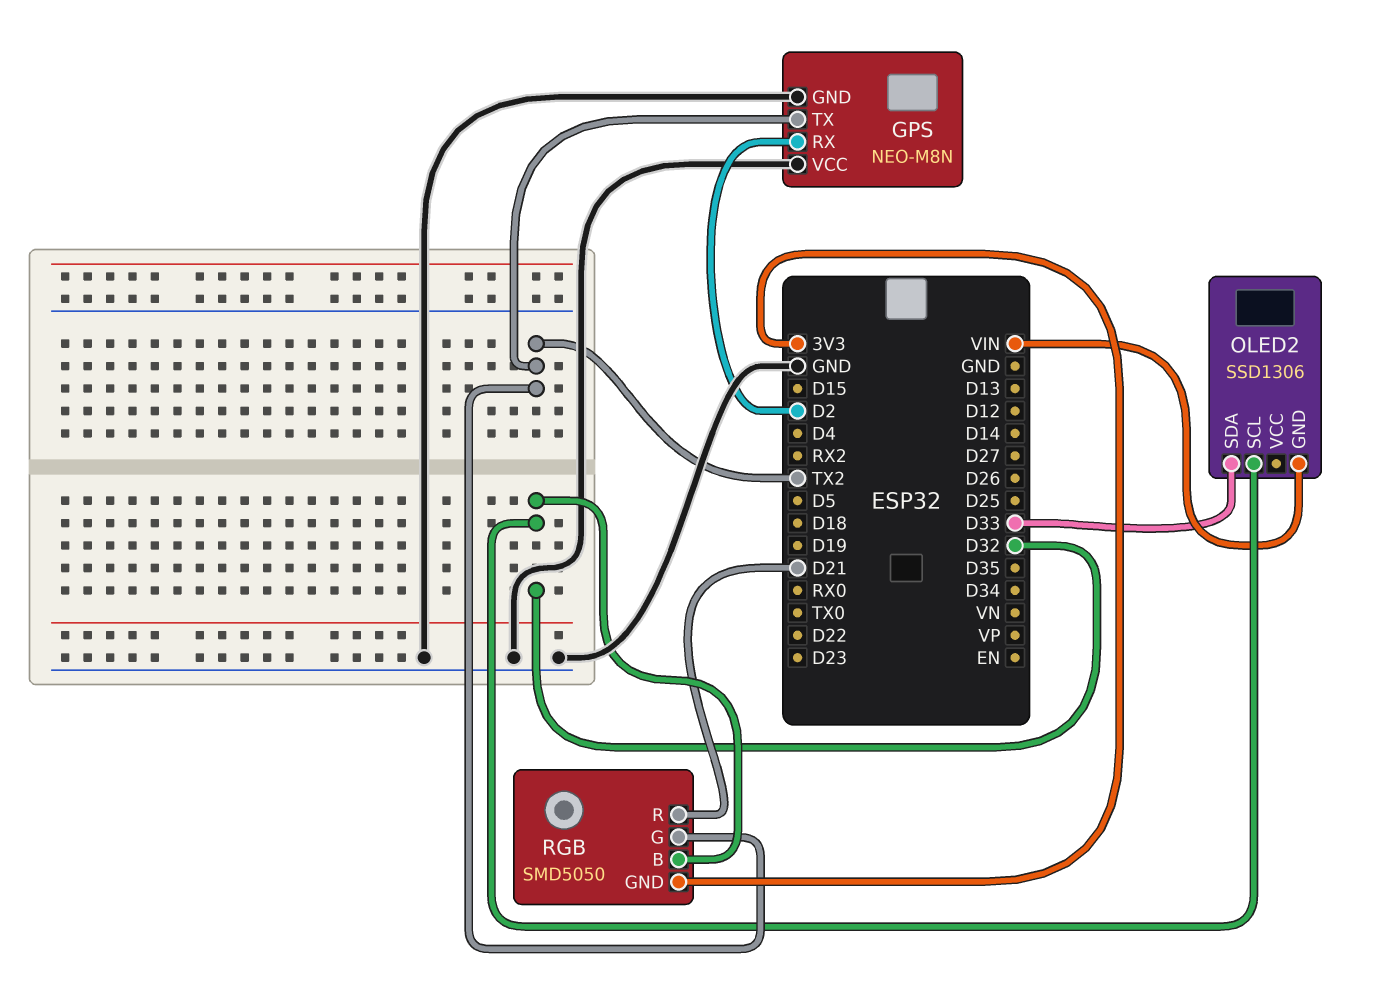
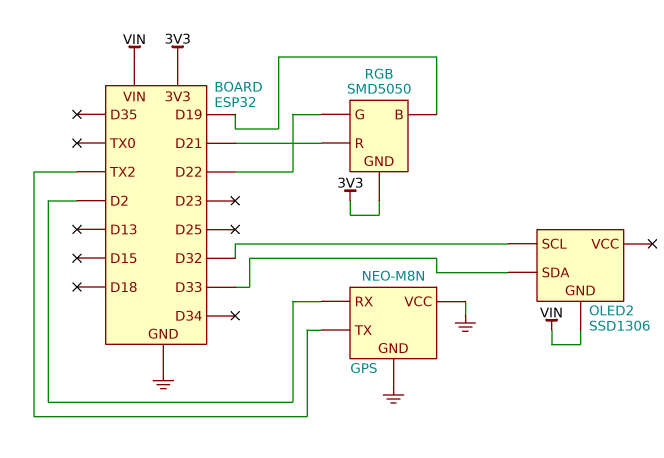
RGB pin B: D32 -> D19
RGB pin G: TX2 -> D22

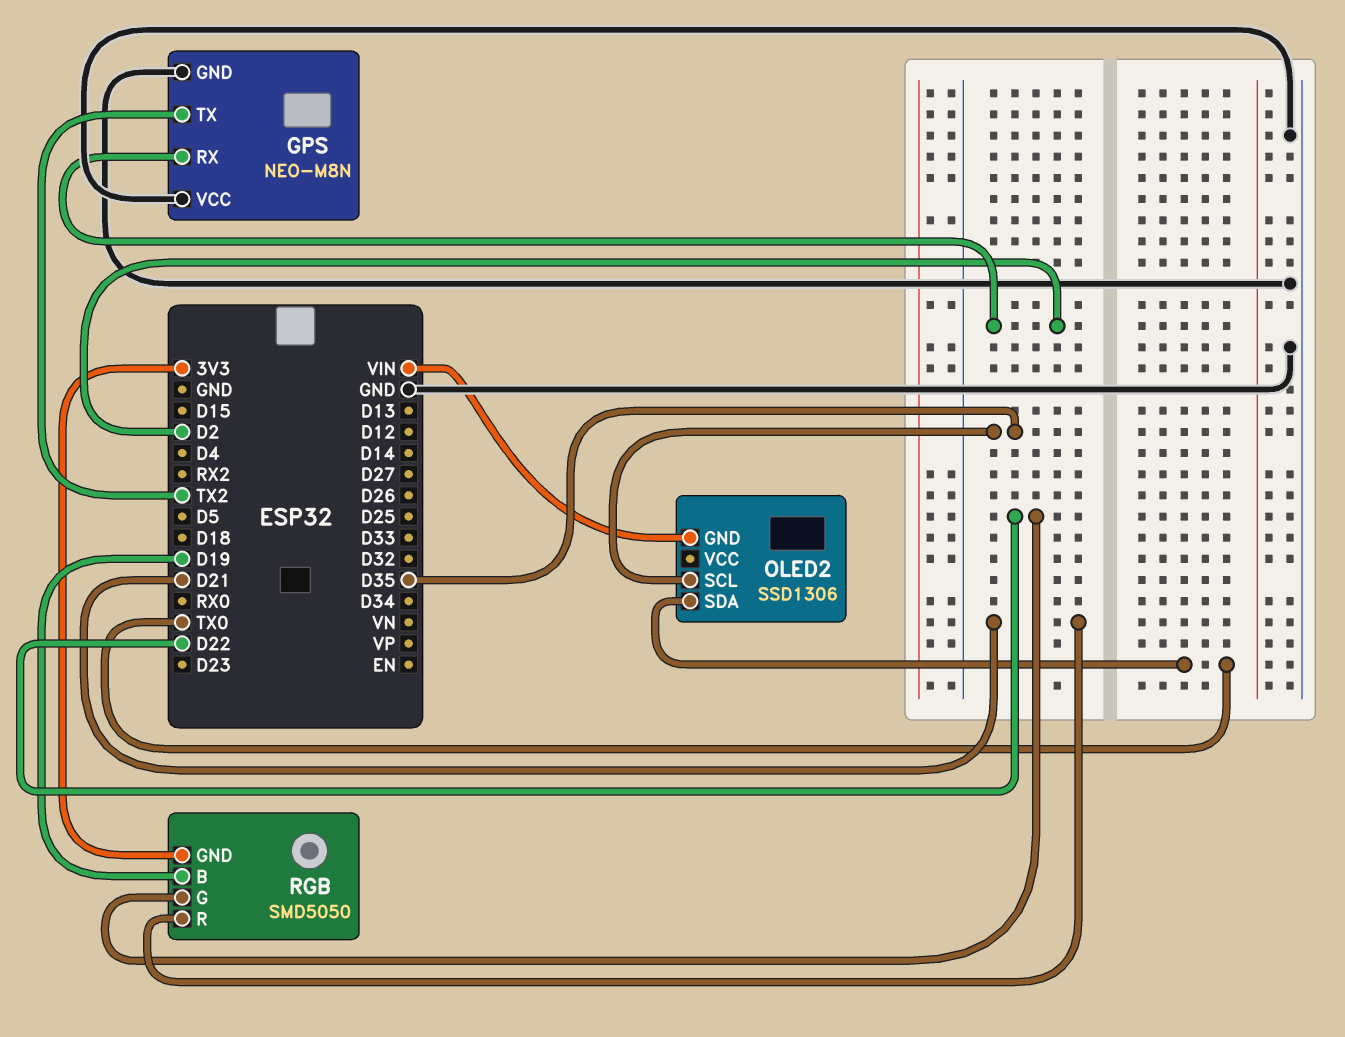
OLED2 pin SCL: D32 -> D35
OLED2 pin SDA: D33 -> TX0

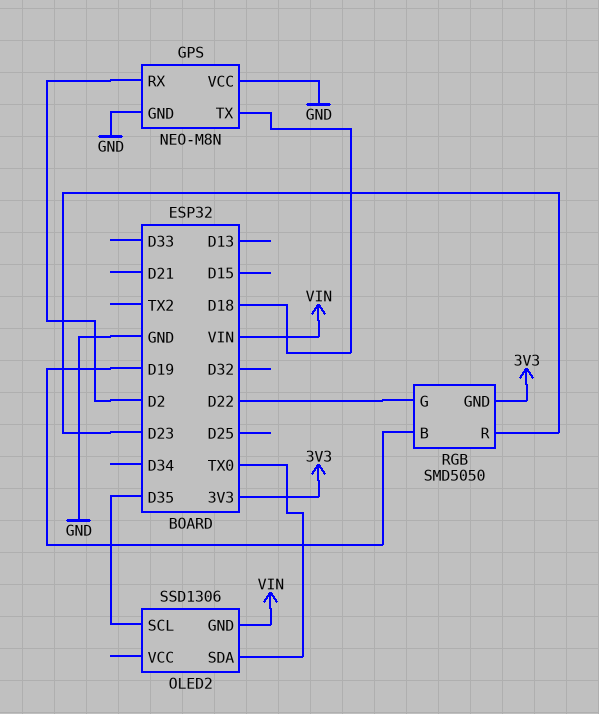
GPS pin TX: TX2 -> D18
RGB pin R: D21 -> D23

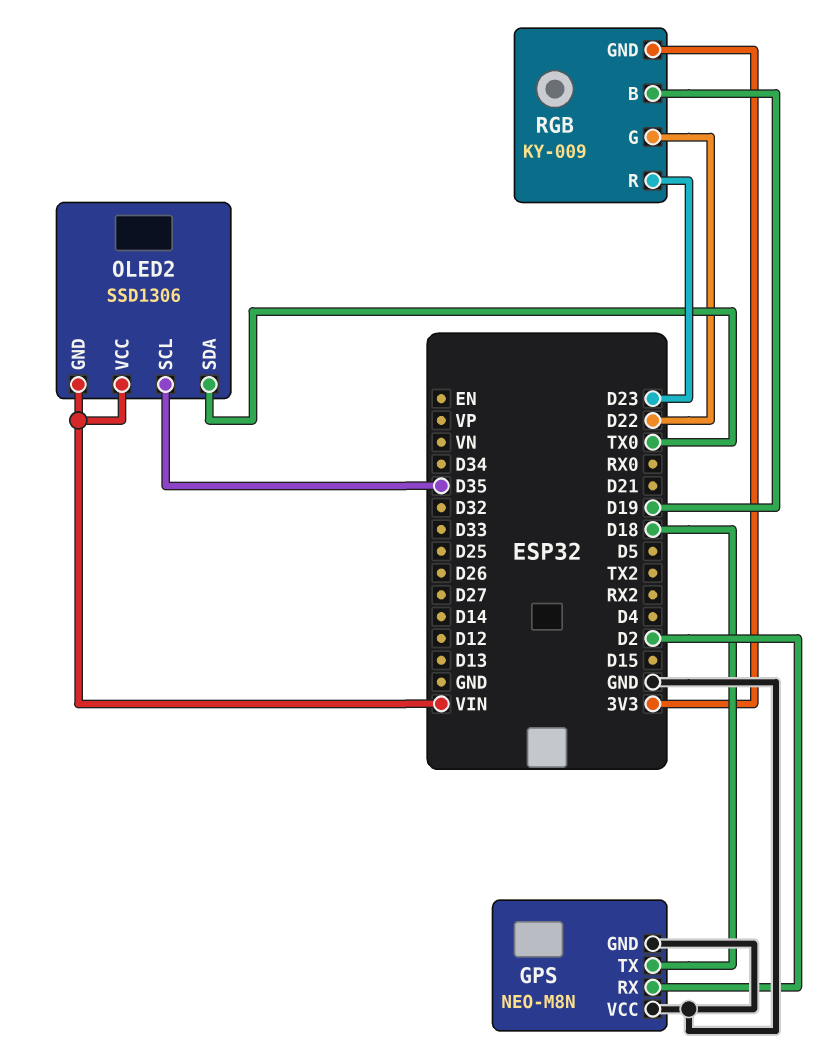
OLED2 pin VCC: none -> VIN
RGB: SMD5050 -> KY-009

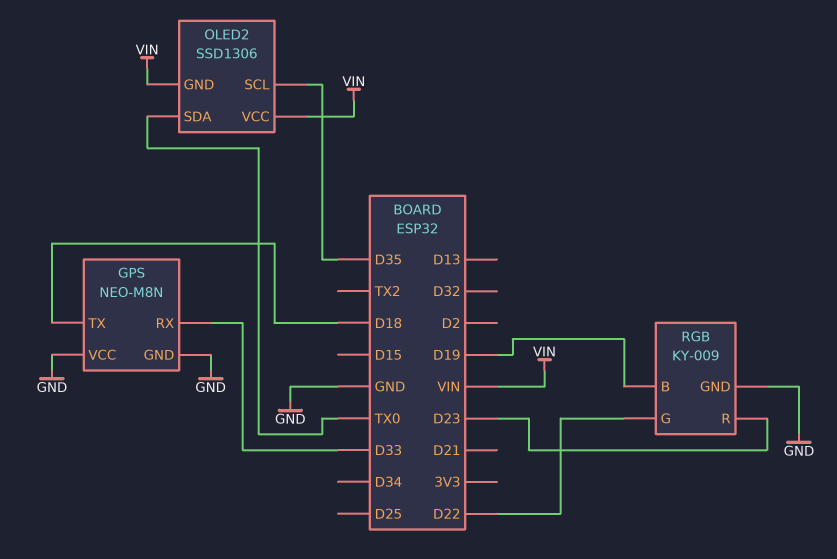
GPS pin RX: D2 -> D33
RGB pin GND: 3V3 -> GND

